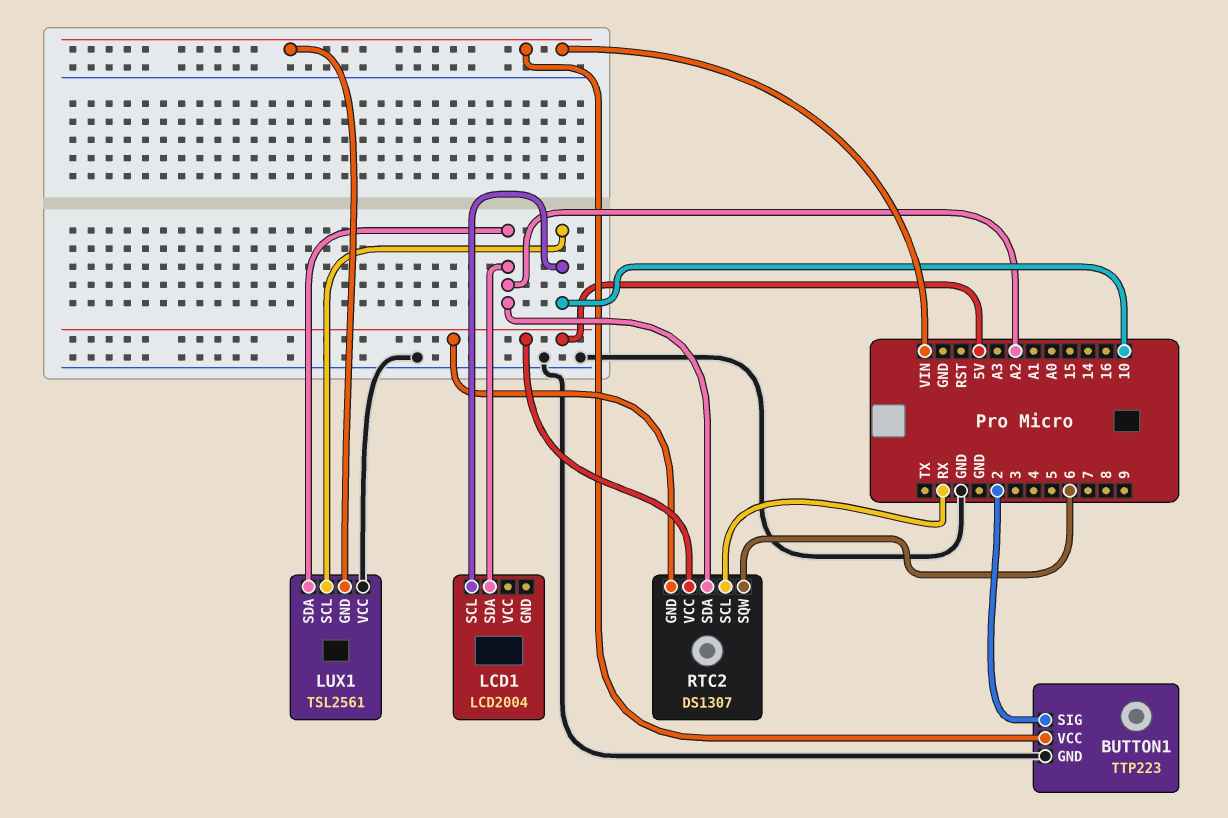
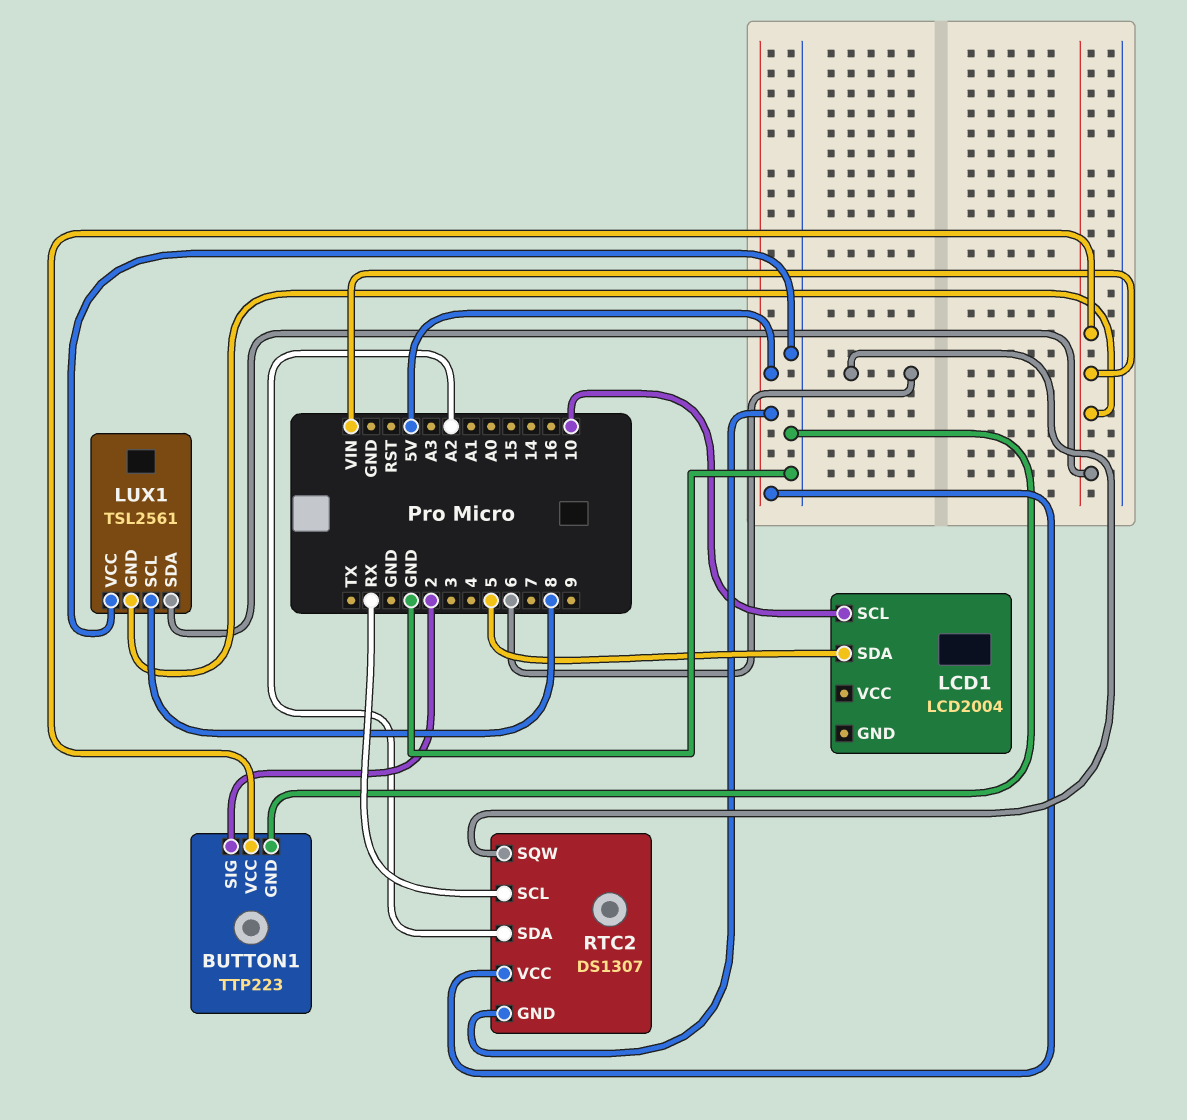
LCD1 pin SDA: A2 -> 5
LUX1 pin SCL: 10 -> 8
LUX1 pin SDA: A2 -> VIN

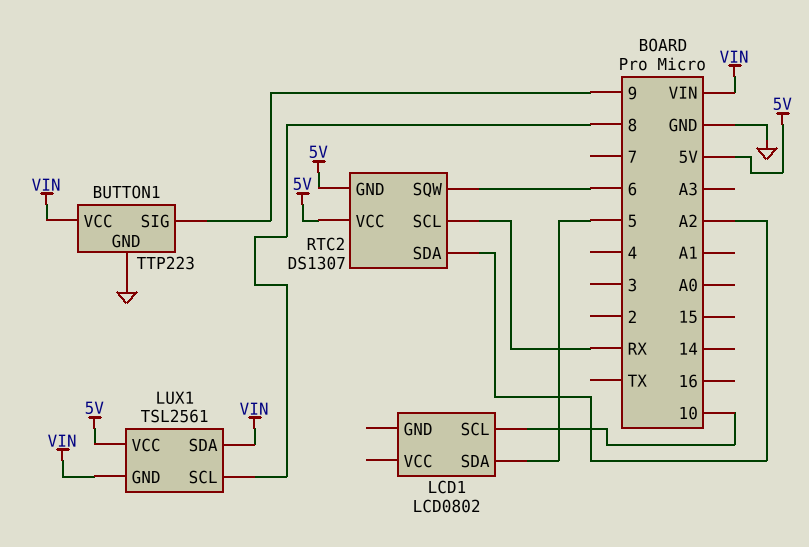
BUTTON1 pin SIG: 2 -> 9
LCD1: LCD2004 -> LCD0802
LUX1 pin VCC: GND -> 5V

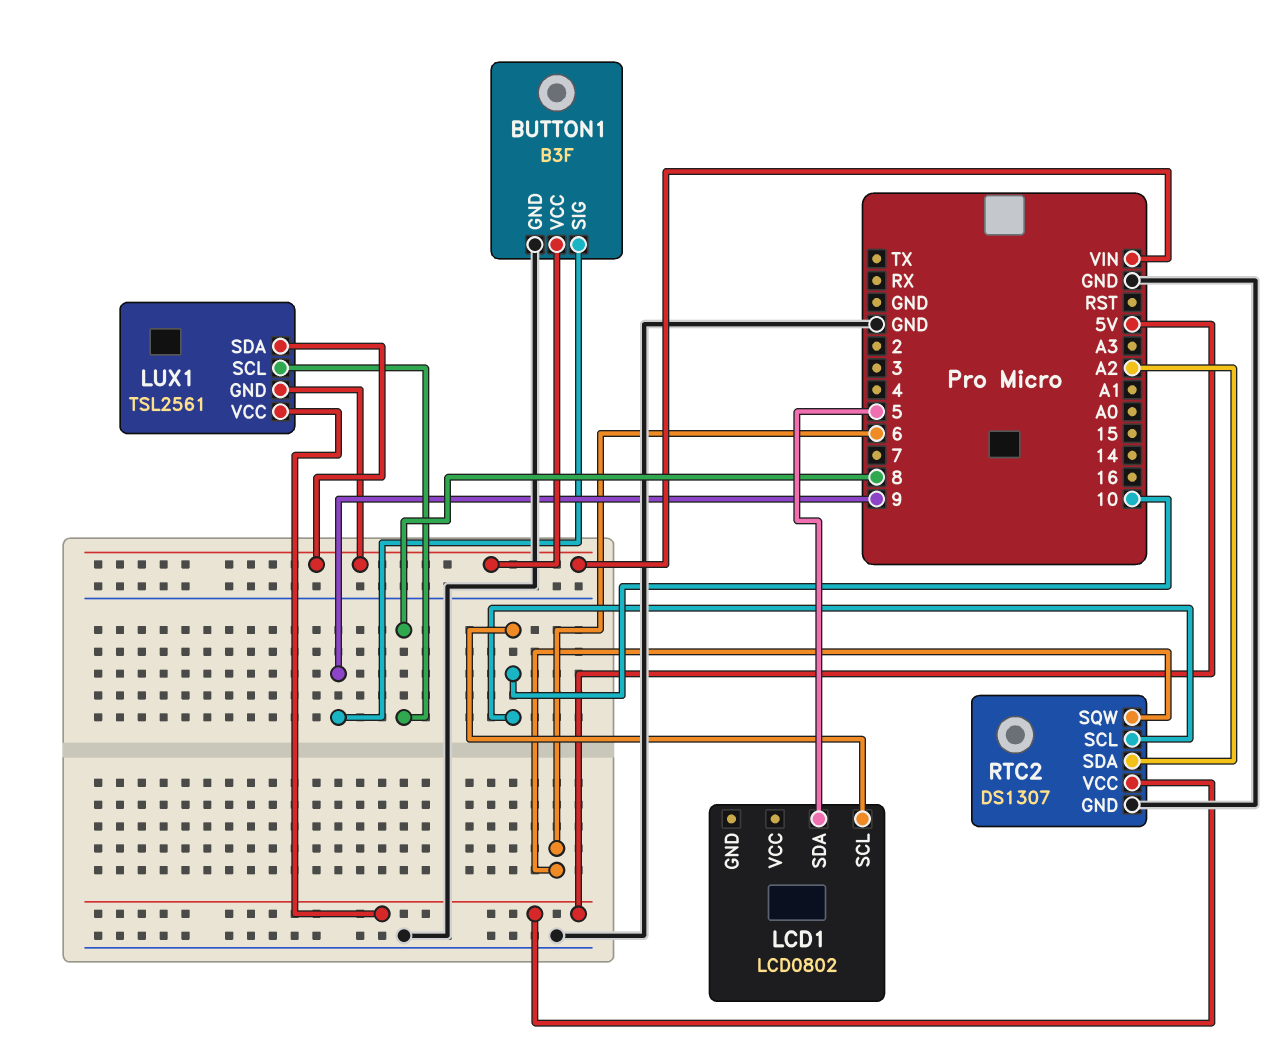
BUTTON1: TTP223 -> B3F
RTC2 pin GND: 5V -> GND
RTC2 pin SCL: RX -> 10

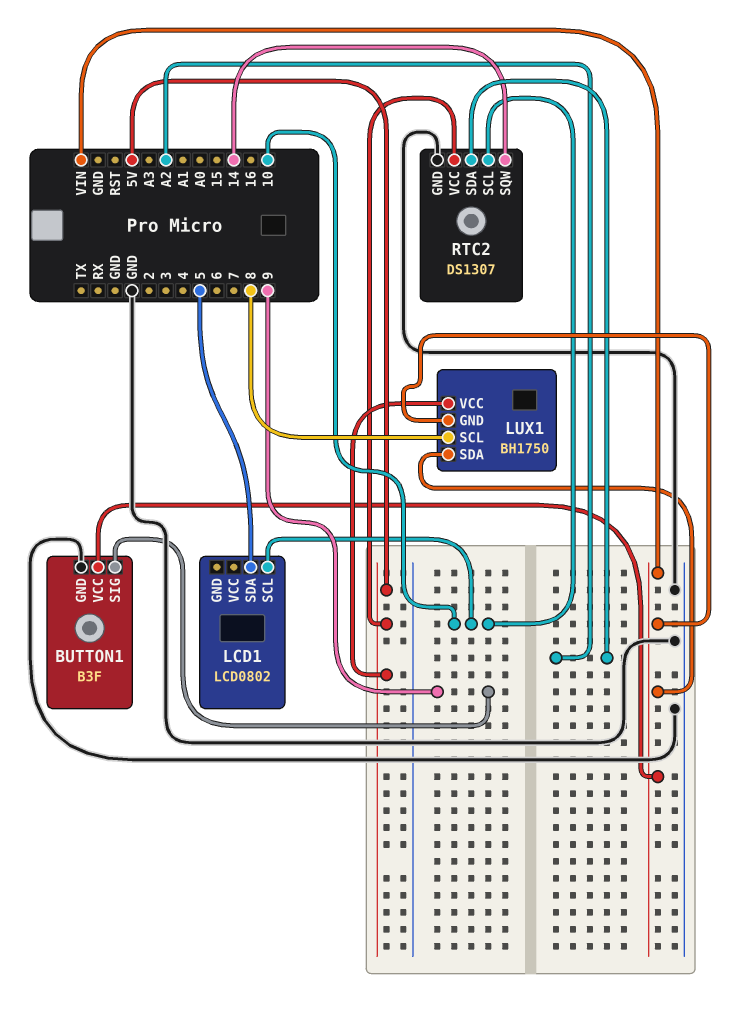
LUX1: TSL2561 -> BH1750
RTC2 pin SQW: 6 -> 14

